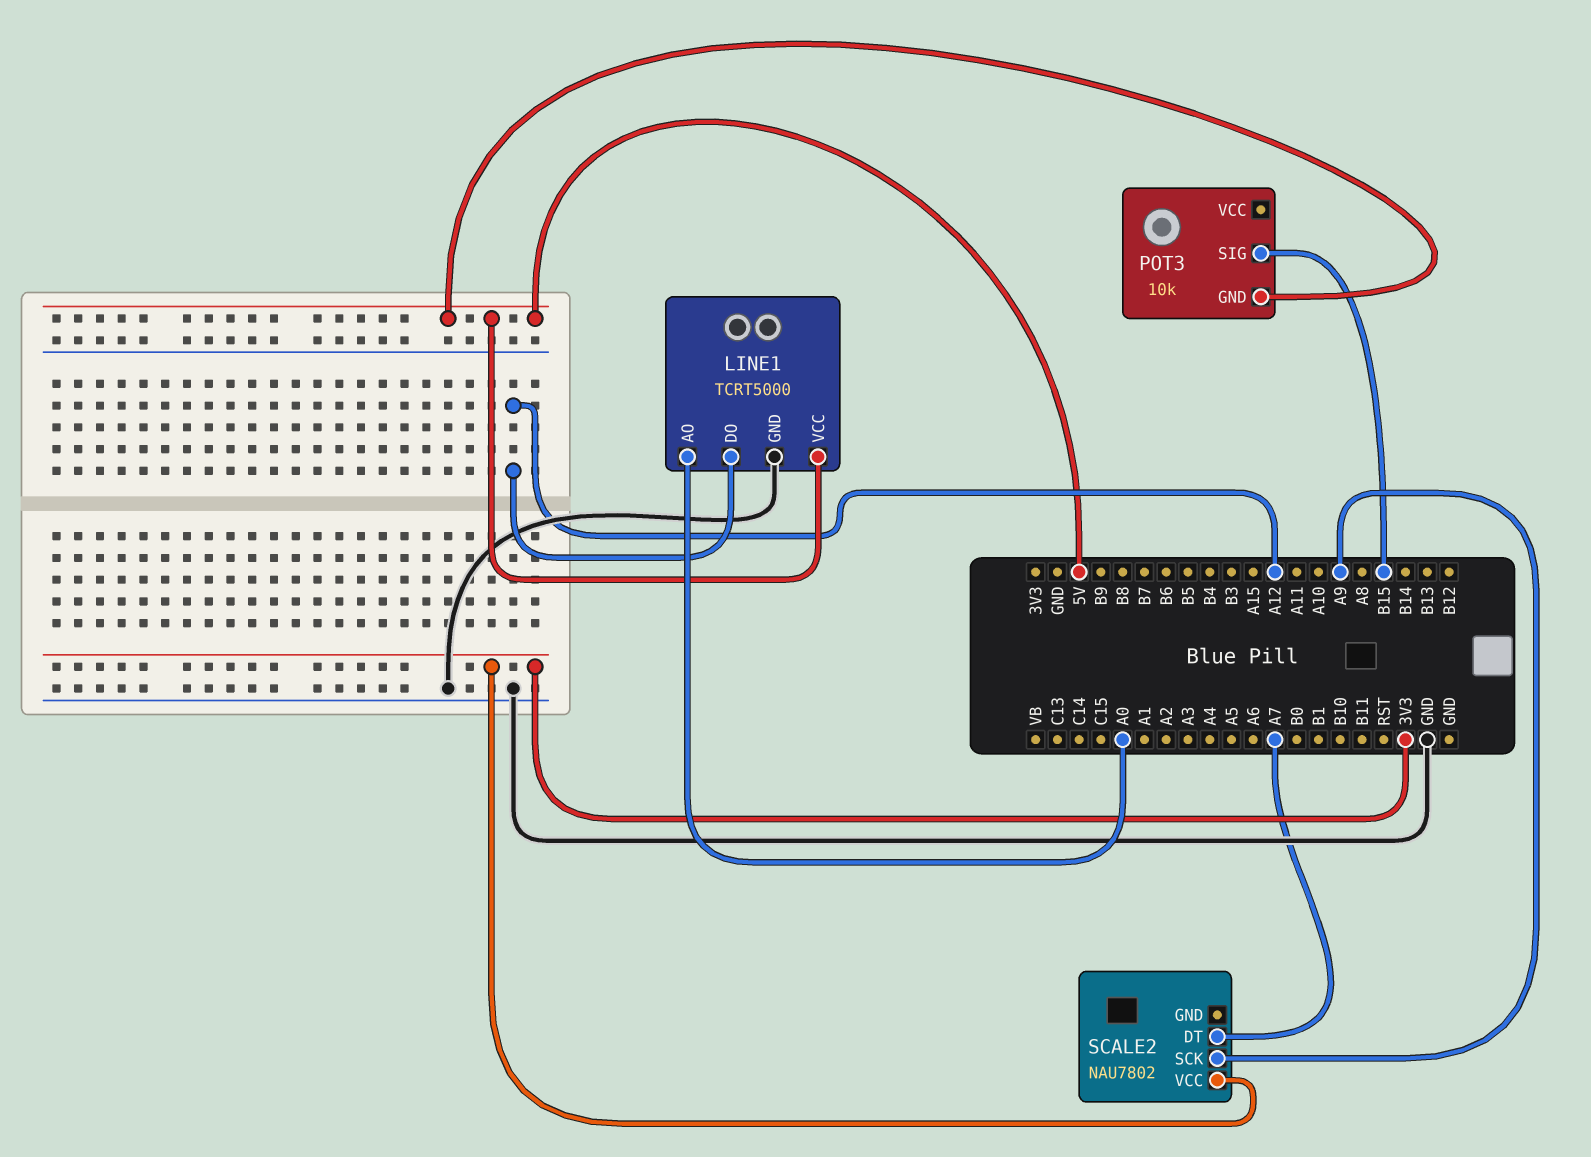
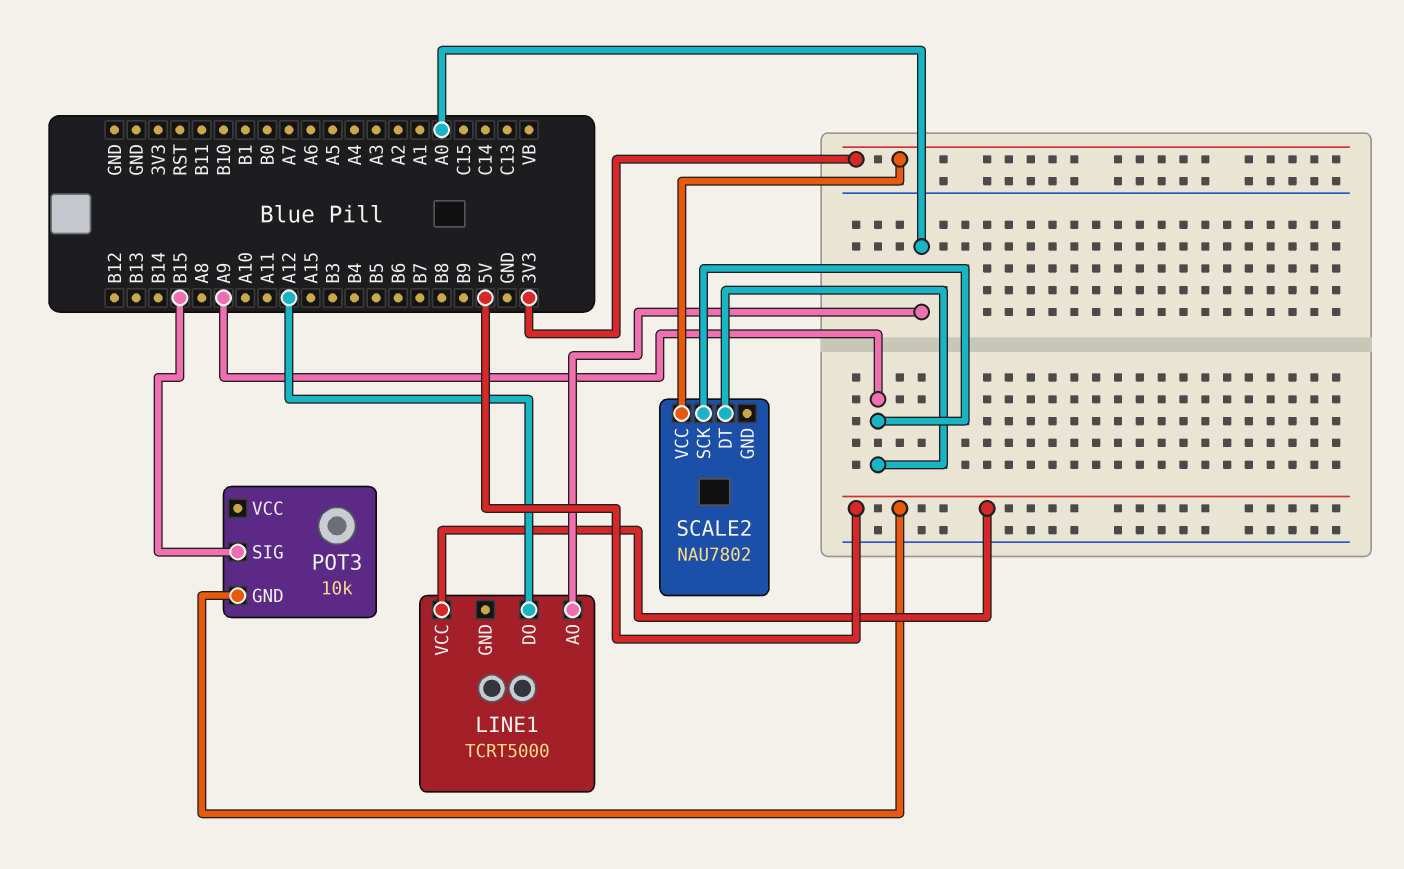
LINE1 pin GND: GND -> none
SCALE2 pin DT: A7 -> A9

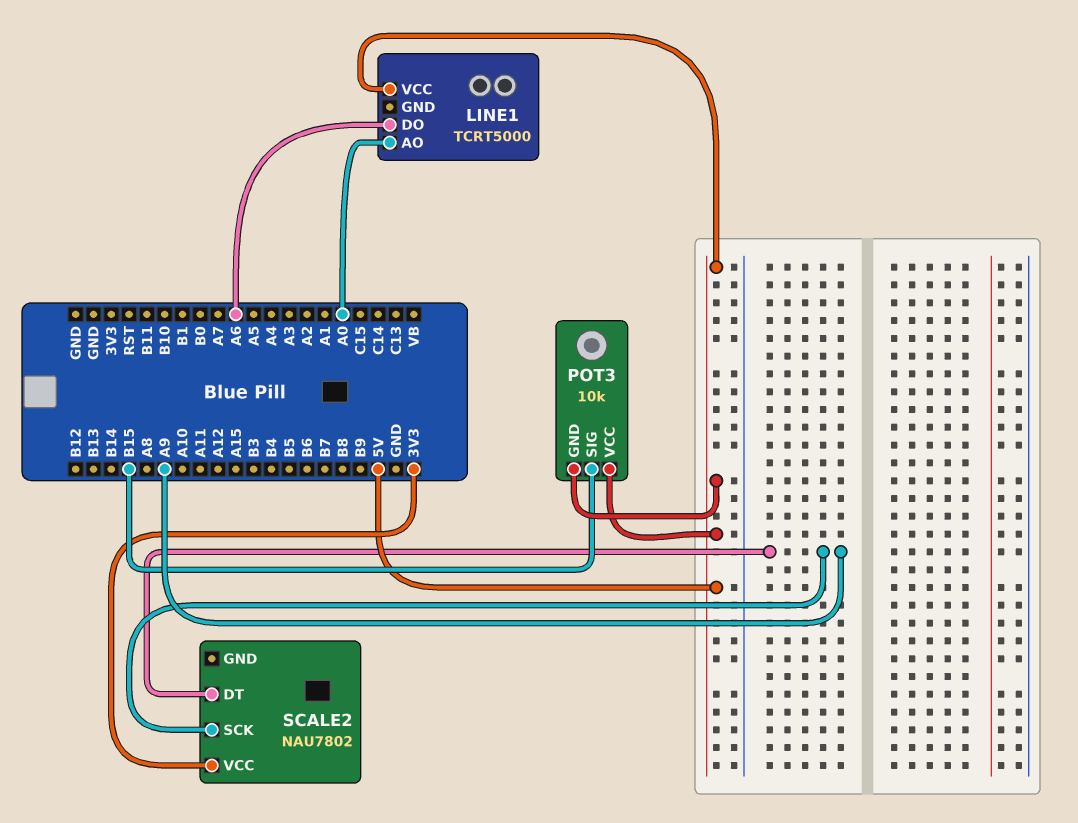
LINE1 pin DO: A12 -> A6
POT3 pin VCC: none -> 5V

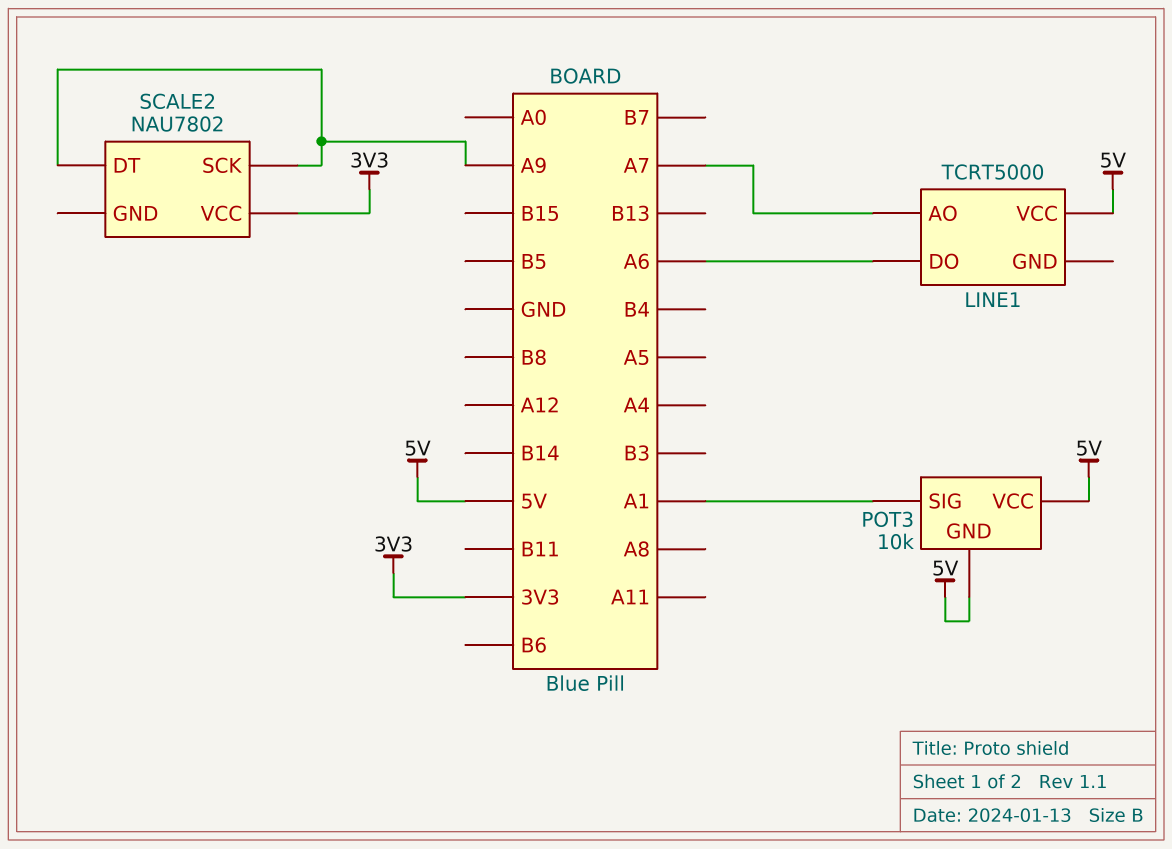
LINE1 pin AO: A0 -> A7
POT3 pin SIG: B15 -> A1

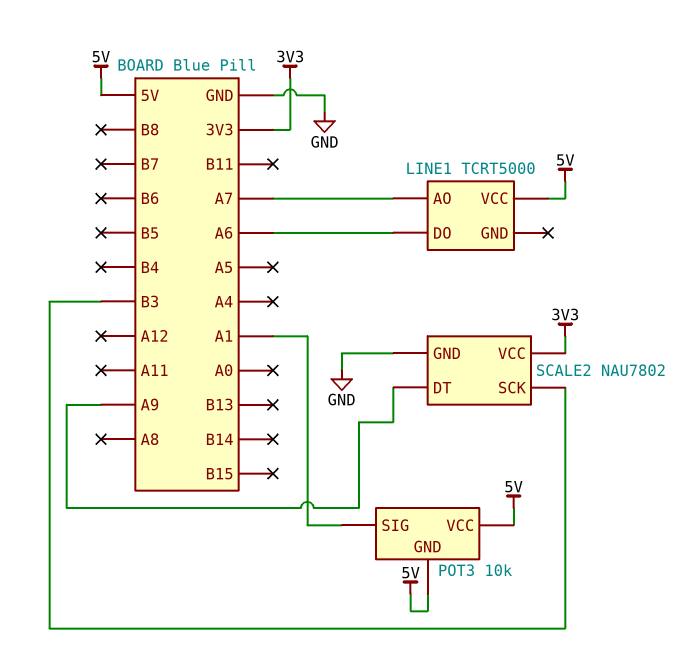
SCALE2 pin GND: none -> GND
SCALE2 pin SCK: A9 -> B3

